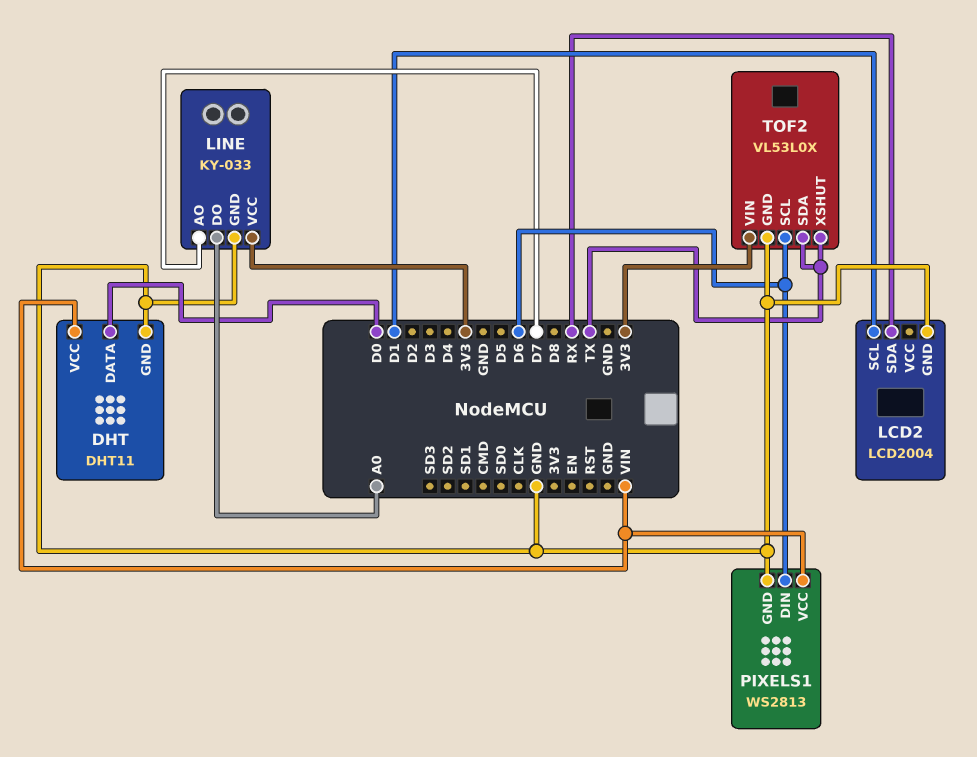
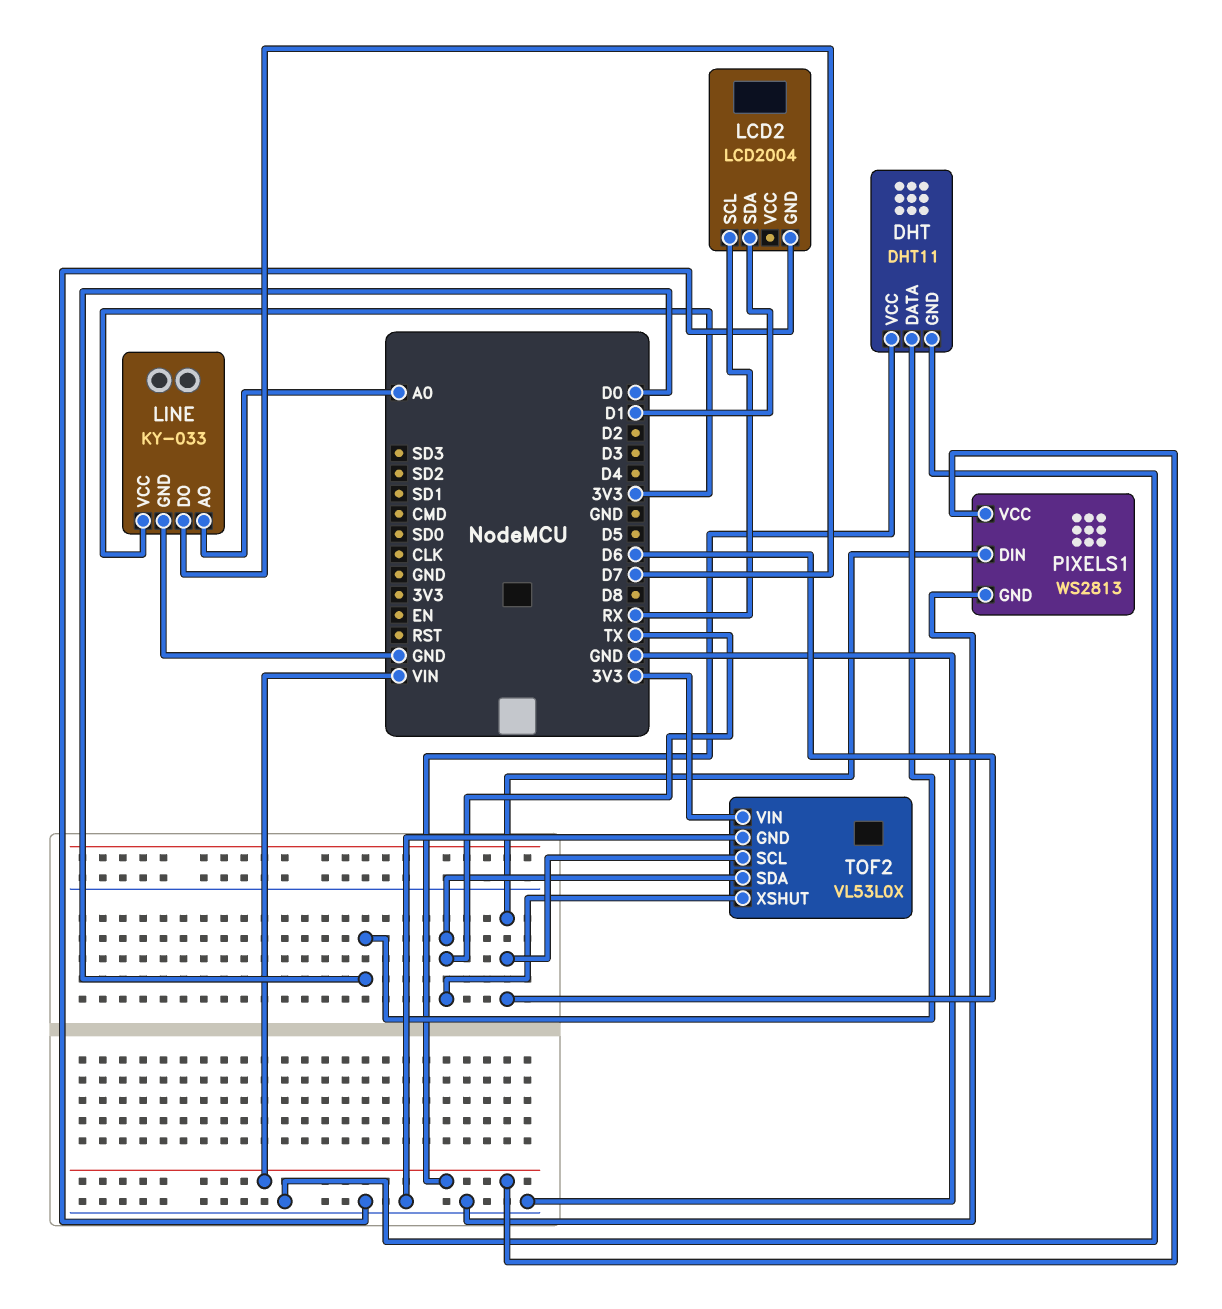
LCD2 pin SCL: D1 -> RX
LCD2 pin SDA: RX -> D1
LINE pin AO: D7 -> A0
LINE pin DO: A0 -> D7

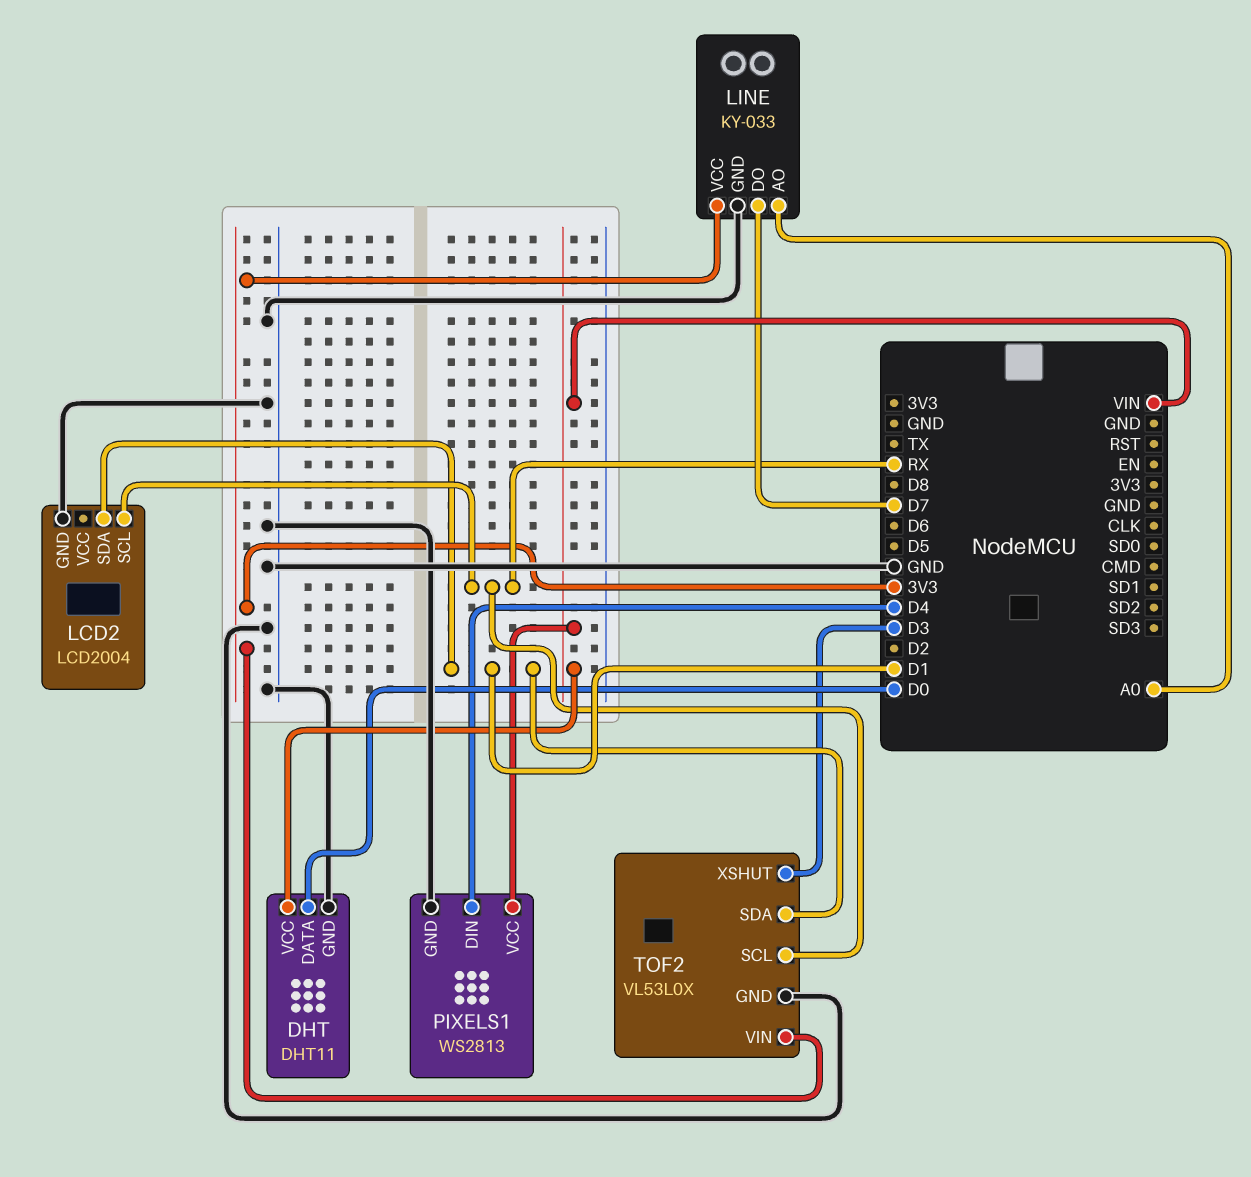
PIXELS1 pin DIN: D6 -> D4
TOF2 pin SCL: D6 -> RX
TOF2 pin SDA: TX -> D1
TOF2 pin XSHUT: TX -> D3

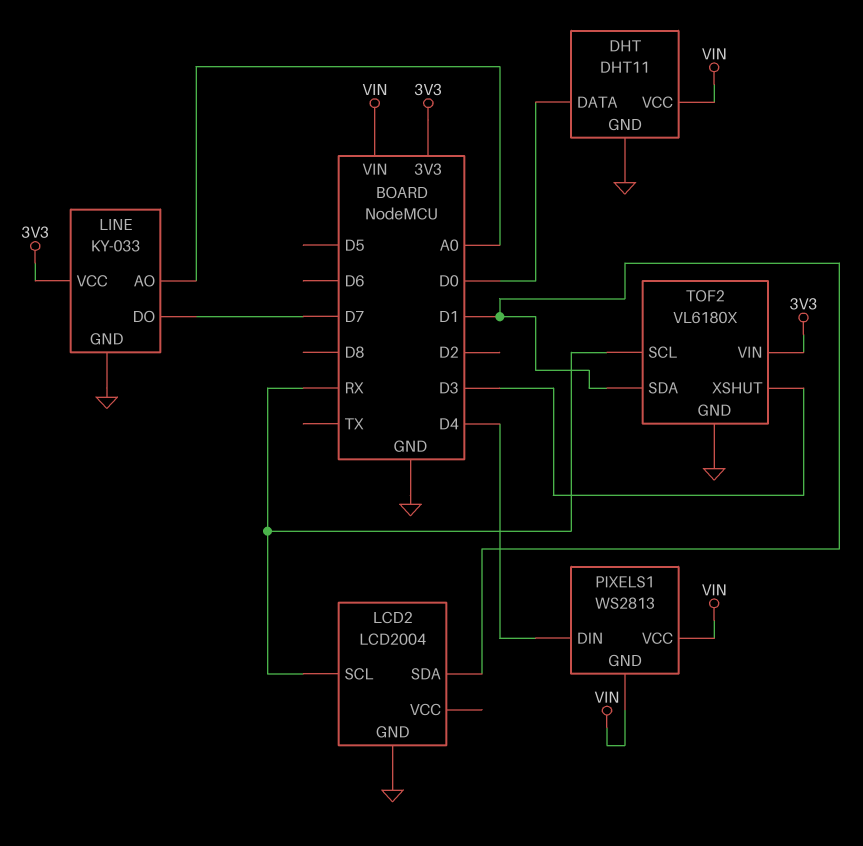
PIXELS1 pin GND: GND -> VIN
TOF2: VL53L0X -> VL6180X

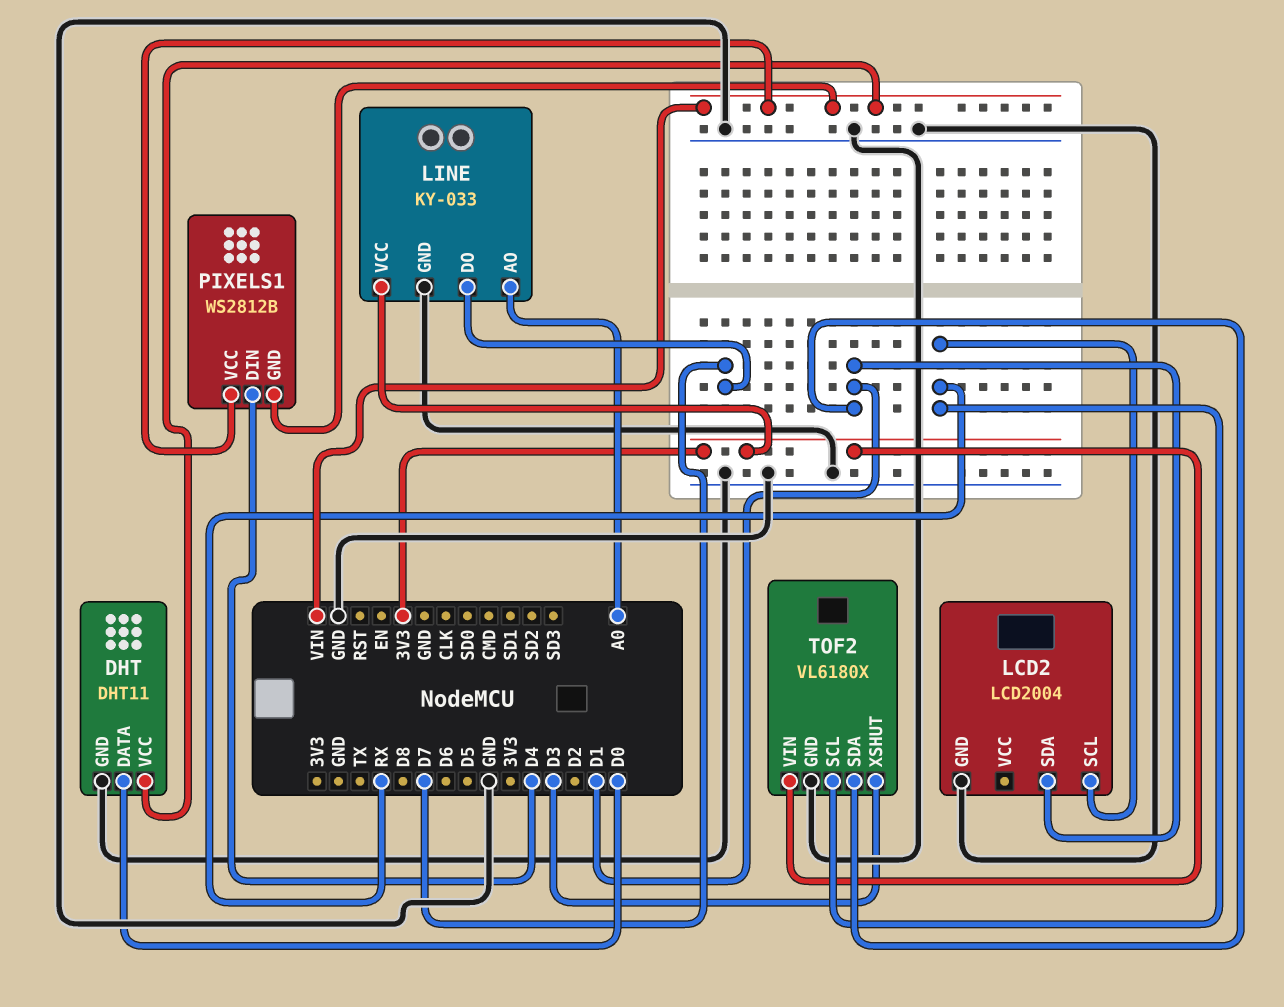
PIXELS1: WS2813 -> WS2812B

